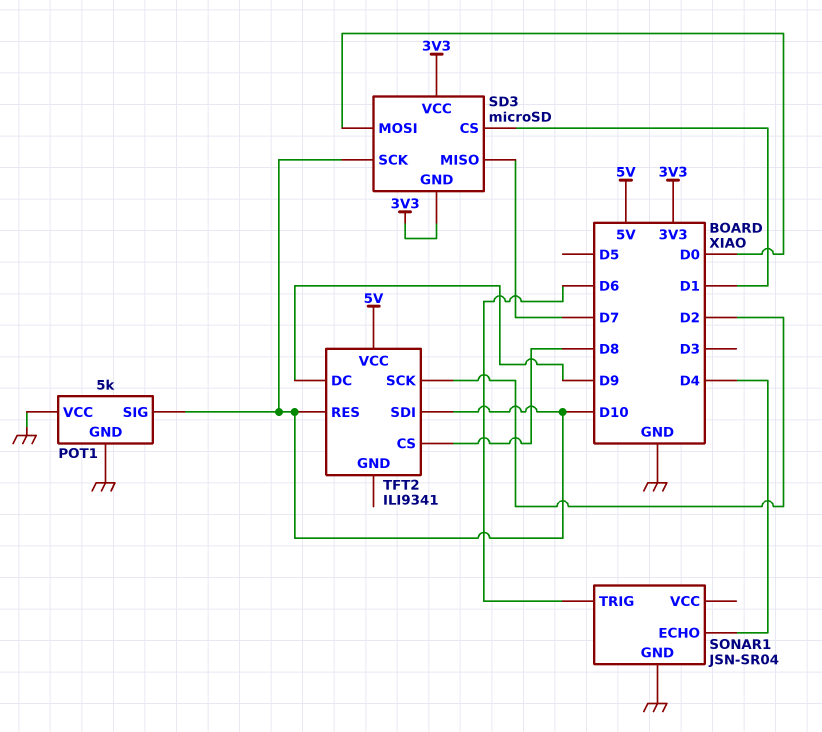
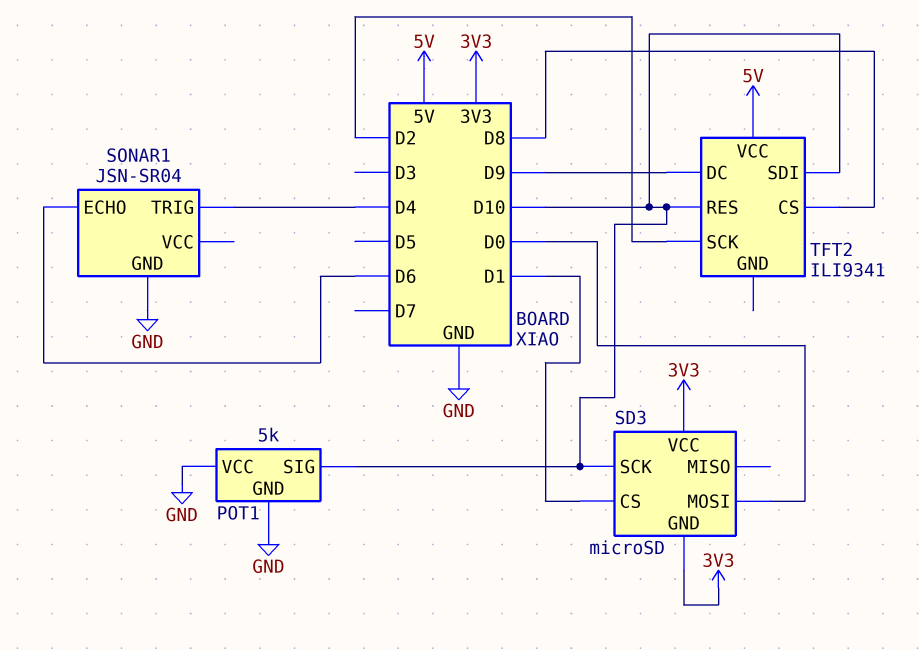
SD3 pin MISO: D7 -> none
SONAR1 pin ECHO: D4 -> D6
SONAR1 pin TRIG: D6 -> D4

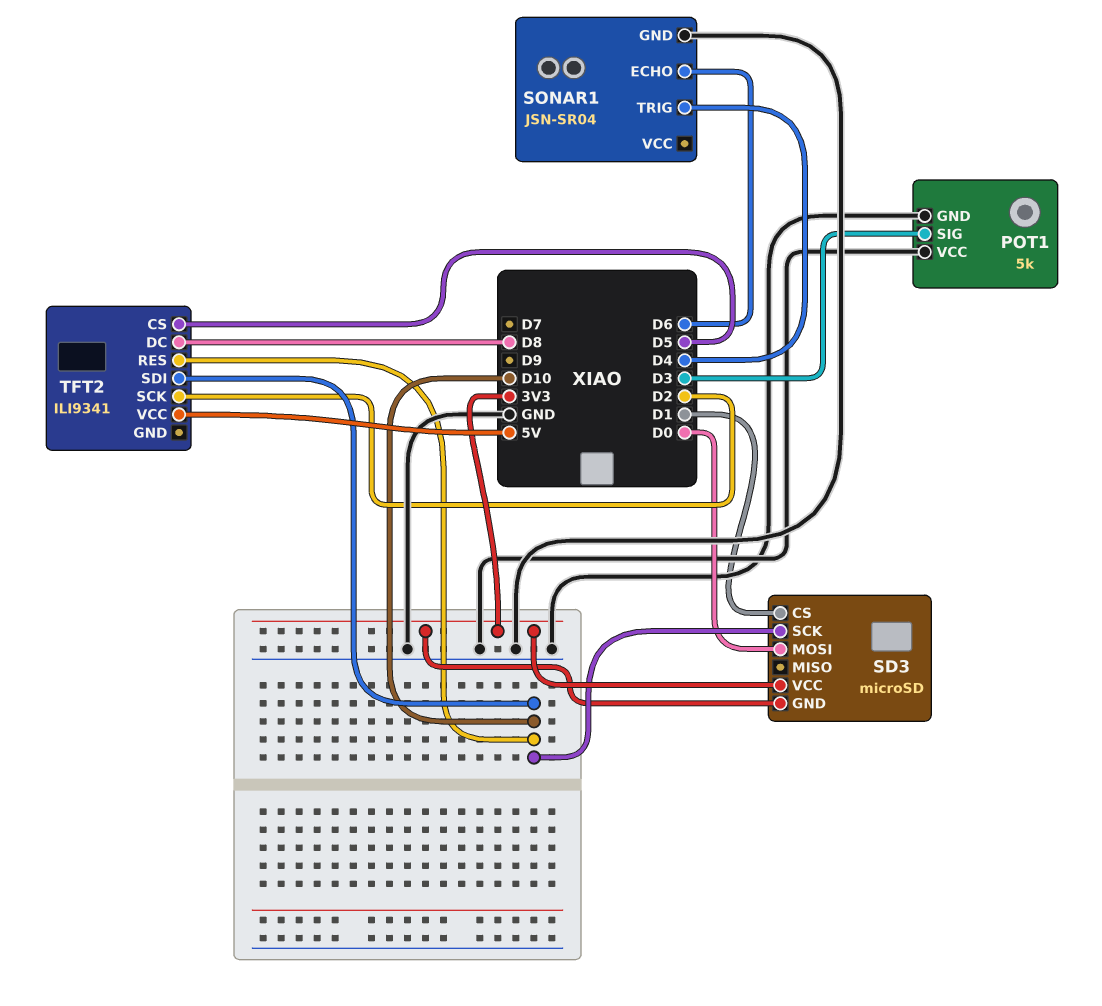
POT1 pin SIG: D10 -> D3
TFT2 pin CS: D8 -> D5
TFT2 pin DC: D9 -> D8

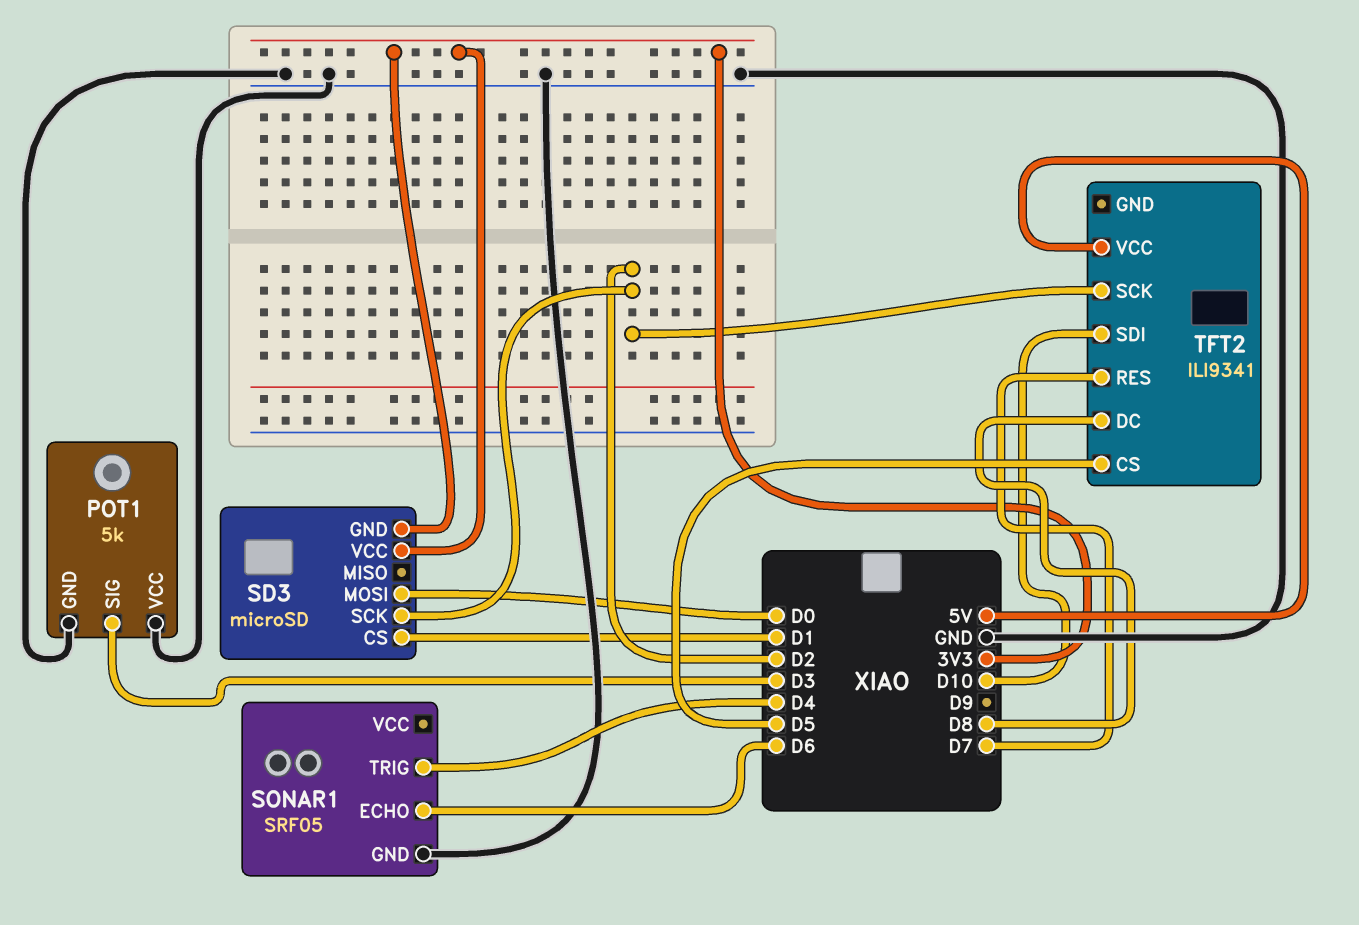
SD3 pin SCK: D10 -> D2
SONAR1: JSN-SR04 -> SRF05
TFT2 pin RES: D10 -> D7

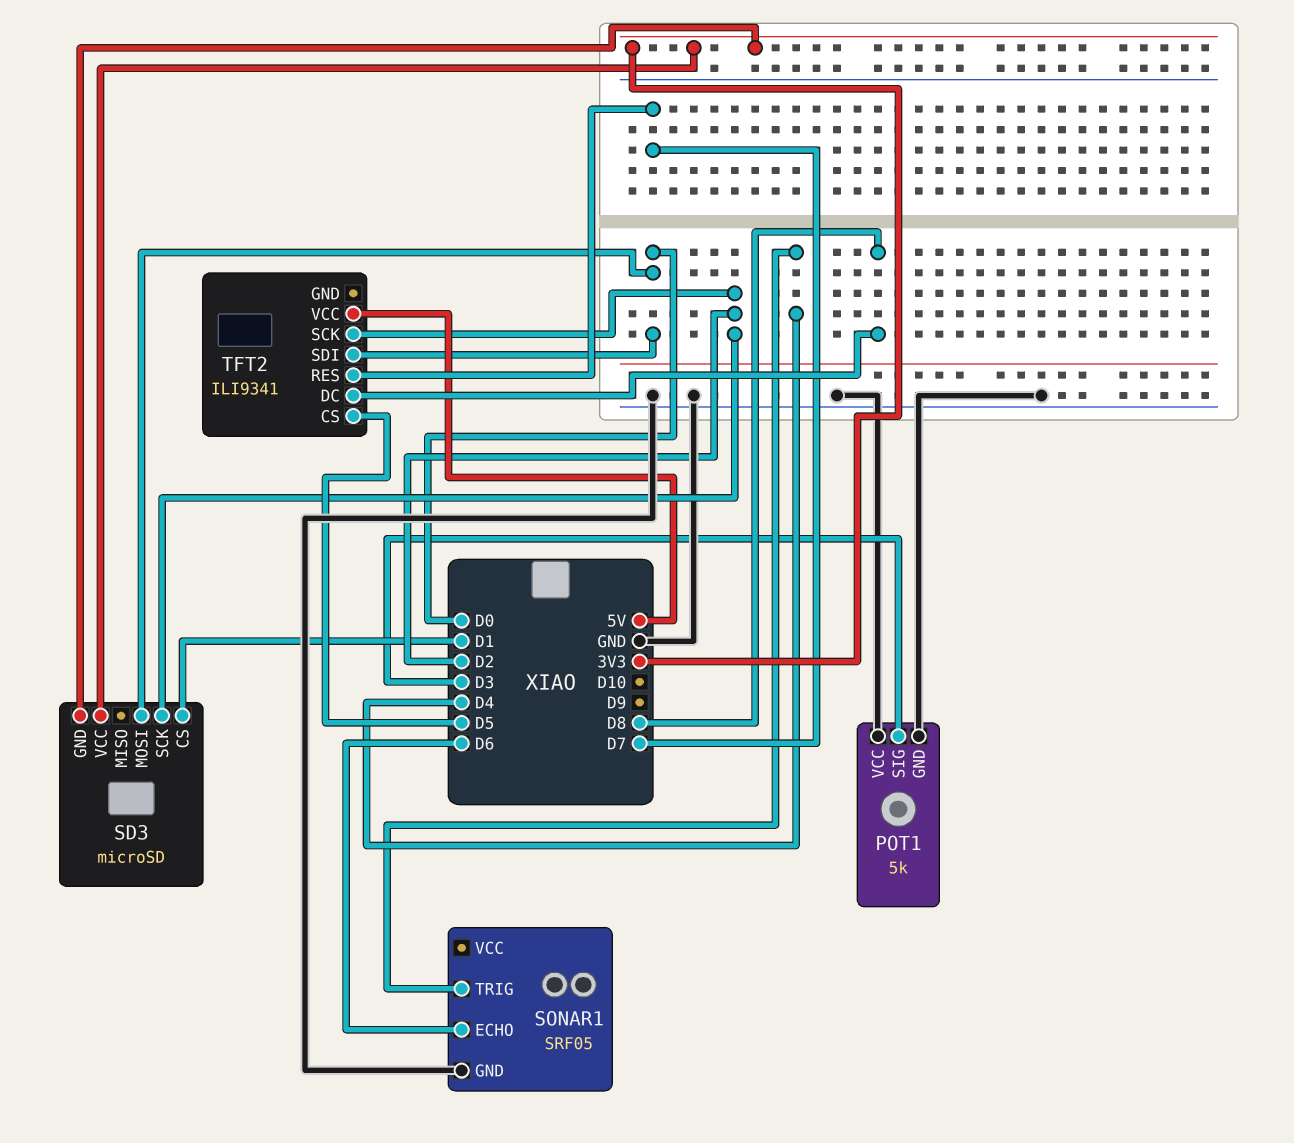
TFT2 pin SDI: D10 -> D0

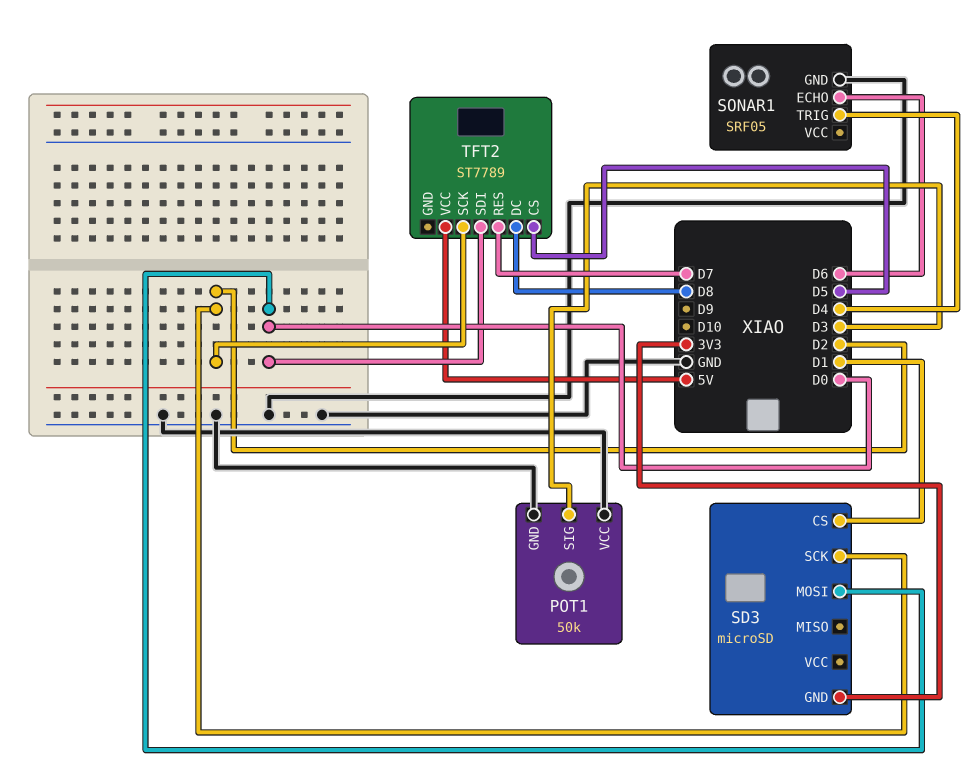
POT1: 5k -> 50k
SD3 pin VCC: 3V3 -> none
TFT2: ILI9341 -> ST7789

